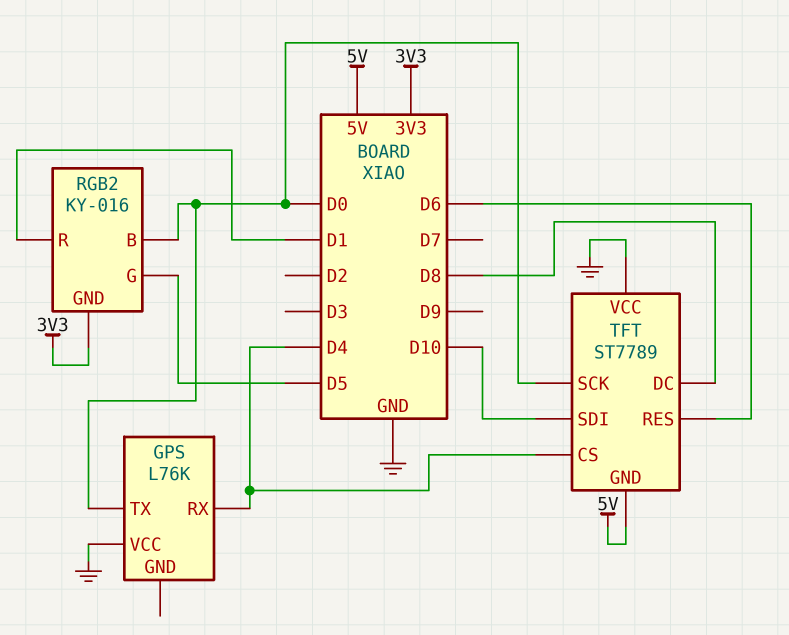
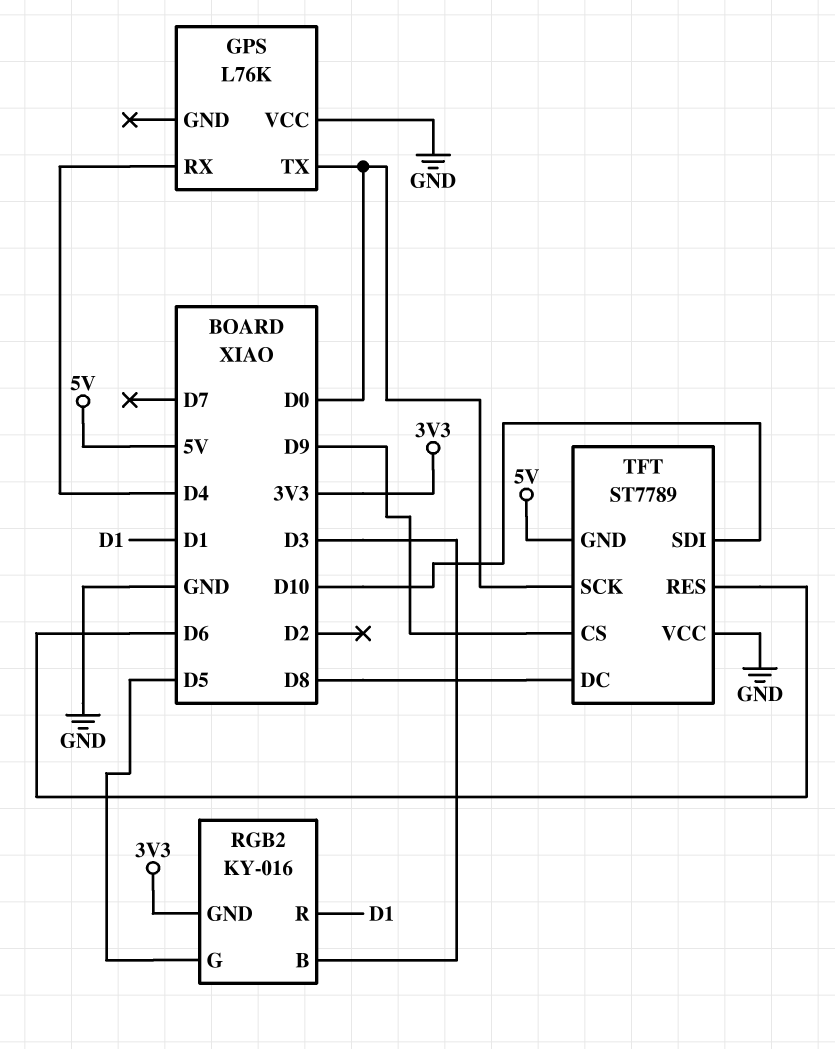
RGB2 pin B: D0 -> D3
TFT pin CS: D4 -> D9

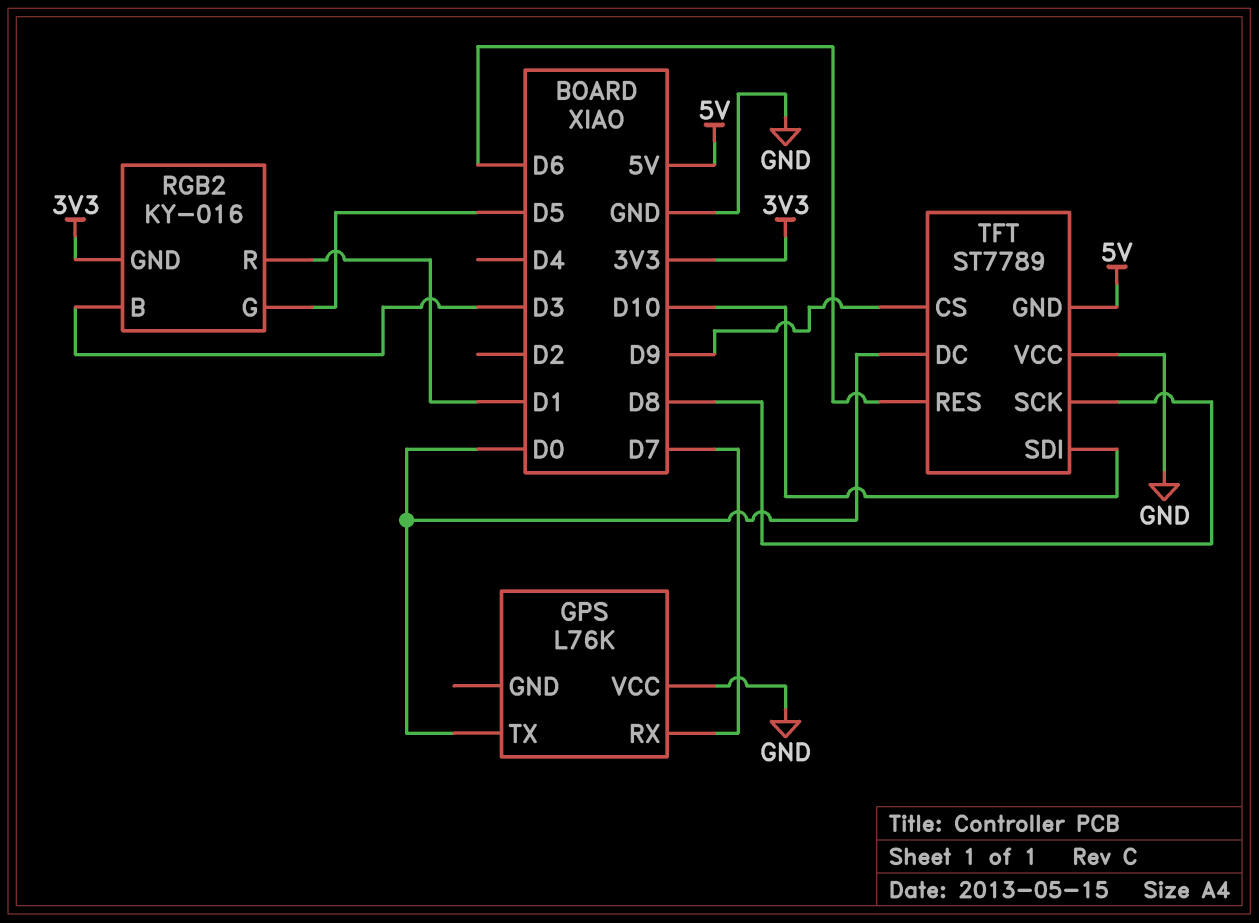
GPS pin RX: D4 -> D7
TFT pin DC: D8 -> D0
TFT pin SCK: D0 -> D8

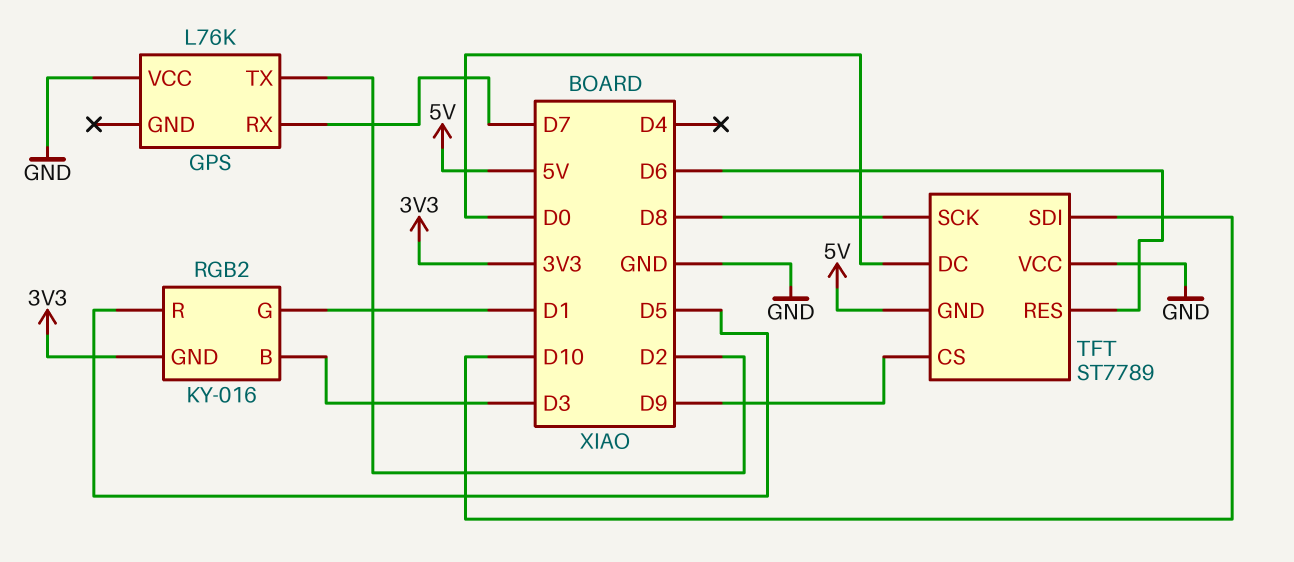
GPS pin TX: D0 -> D2
RGB2 pin G: D5 -> D1
RGB2 pin R: D1 -> D5

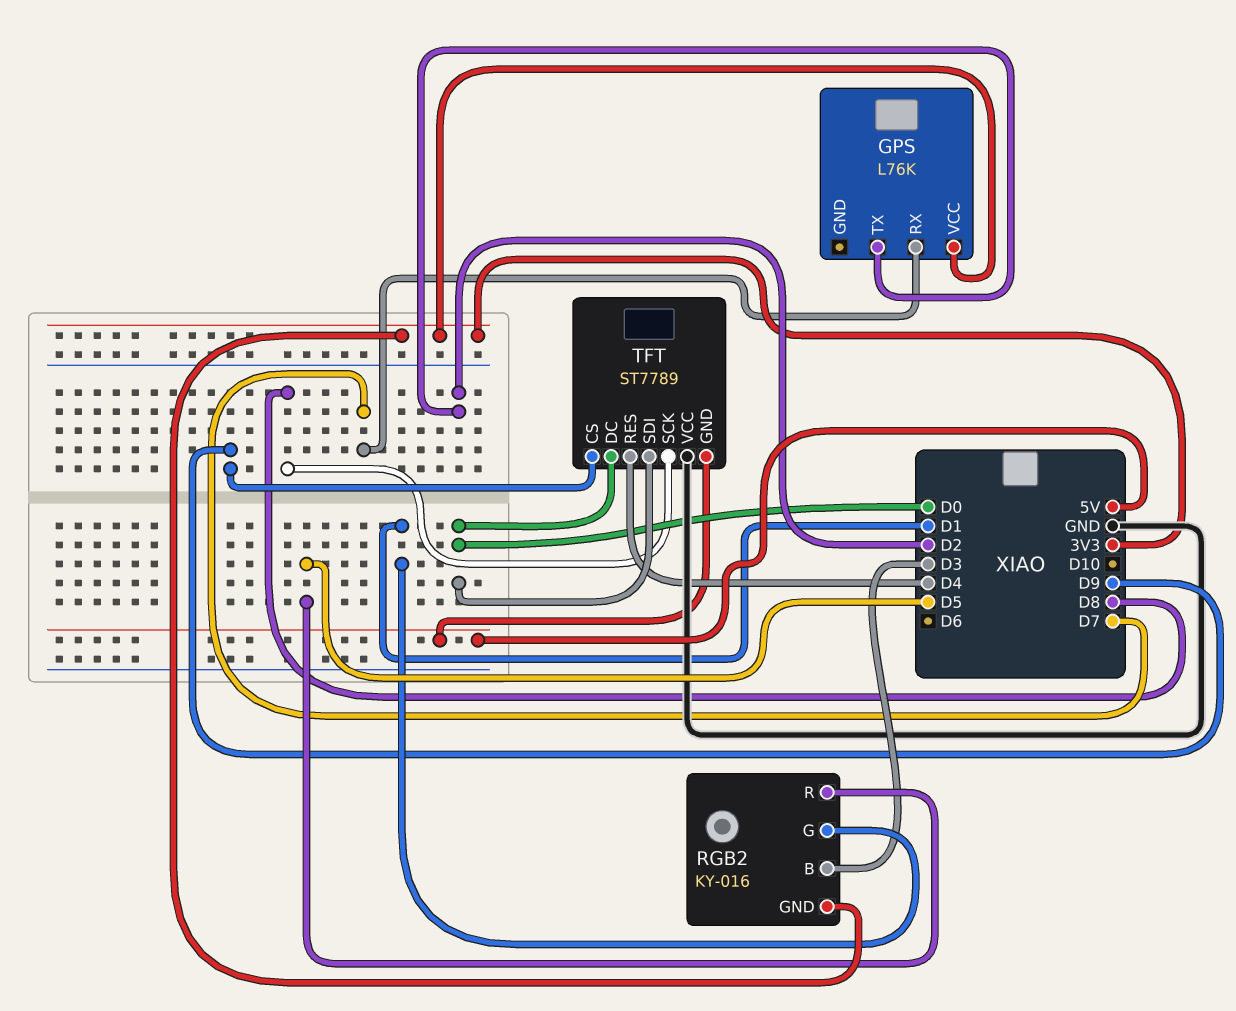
GPS pin VCC: GND -> 3V3
TFT pin RES: D6 -> D4
TFT pin SDI: D10 -> D0

